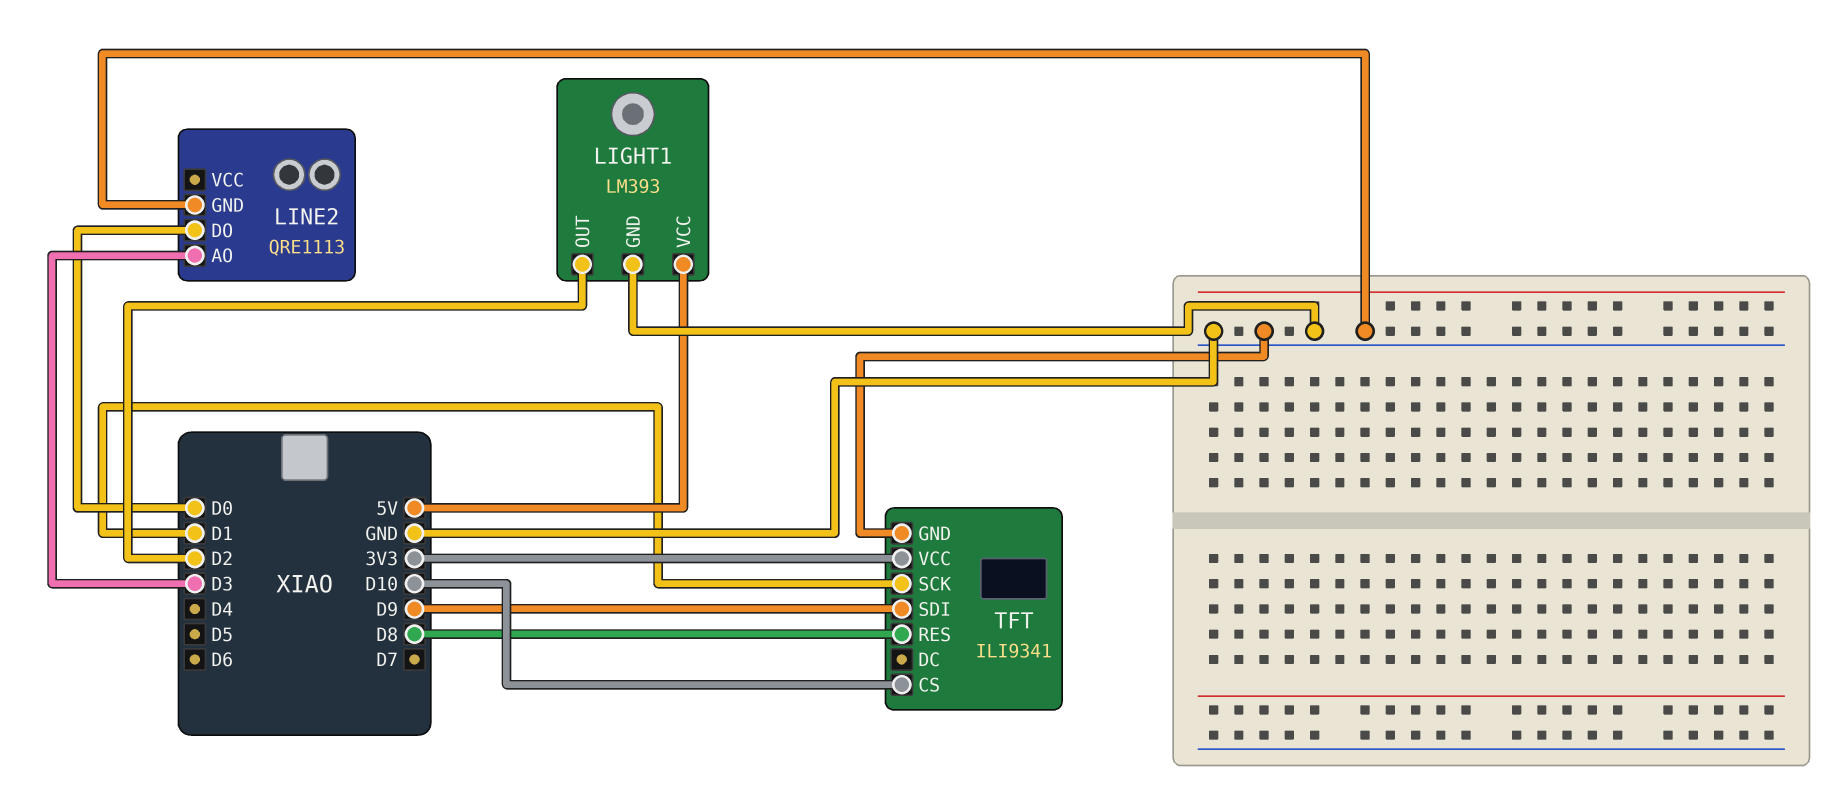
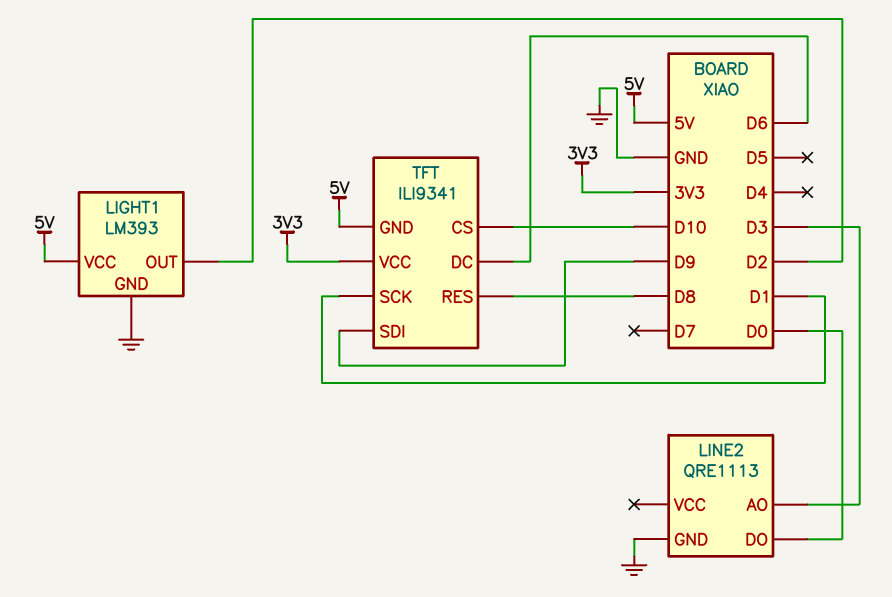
TFT pin DC: none -> D6
TFT pin GND: GND -> 5V

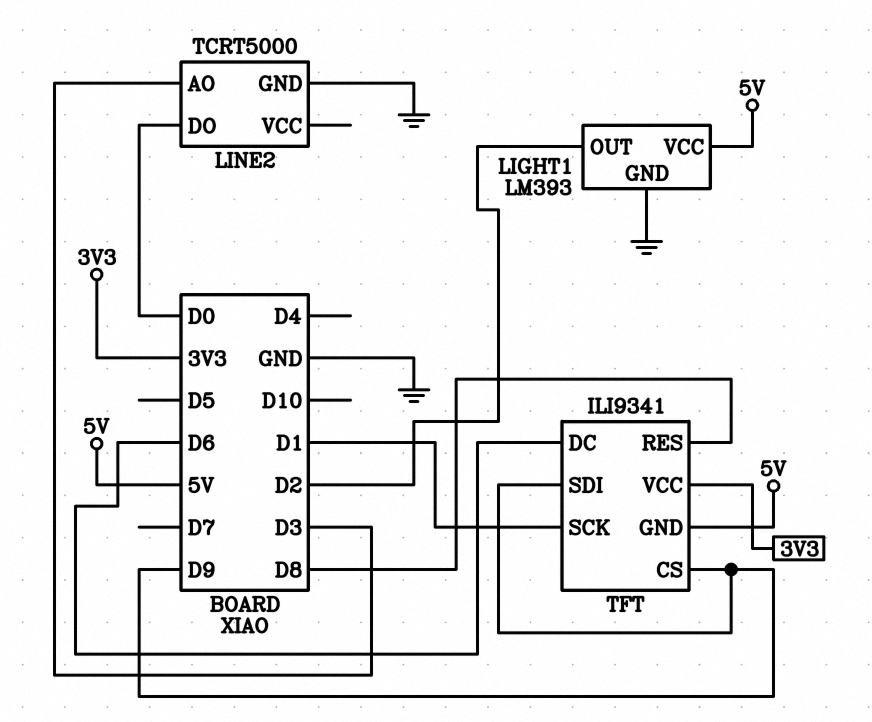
LINE2: QRE1113 -> TCRT5000
TFT pin CS: D10 -> D9

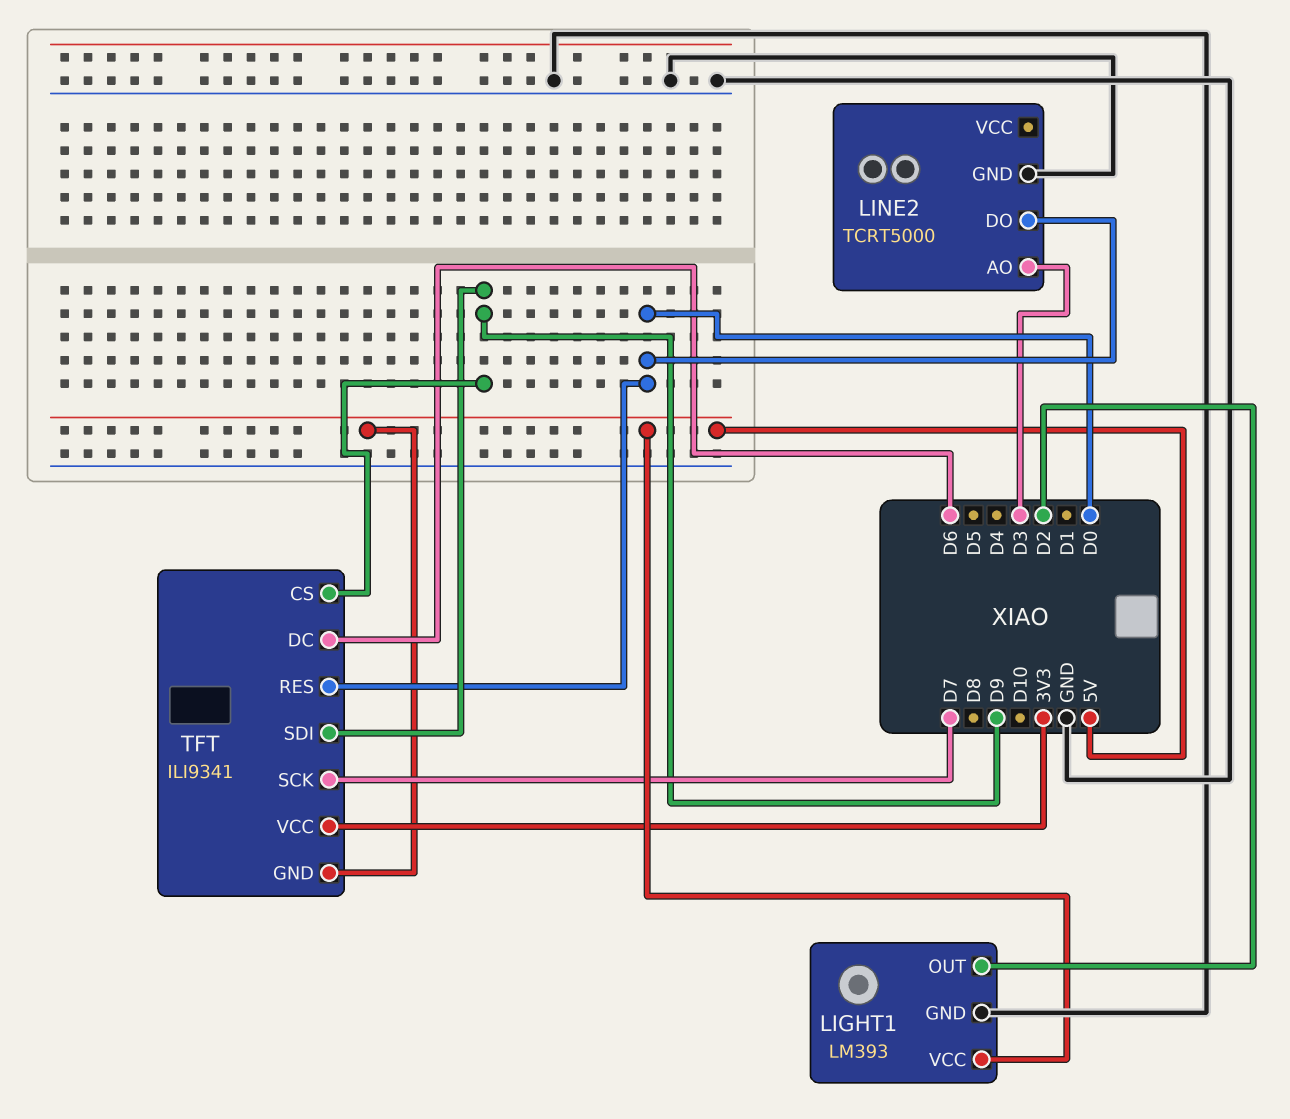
TFT pin RES: D8 -> D0
TFT pin SCK: D1 -> D7

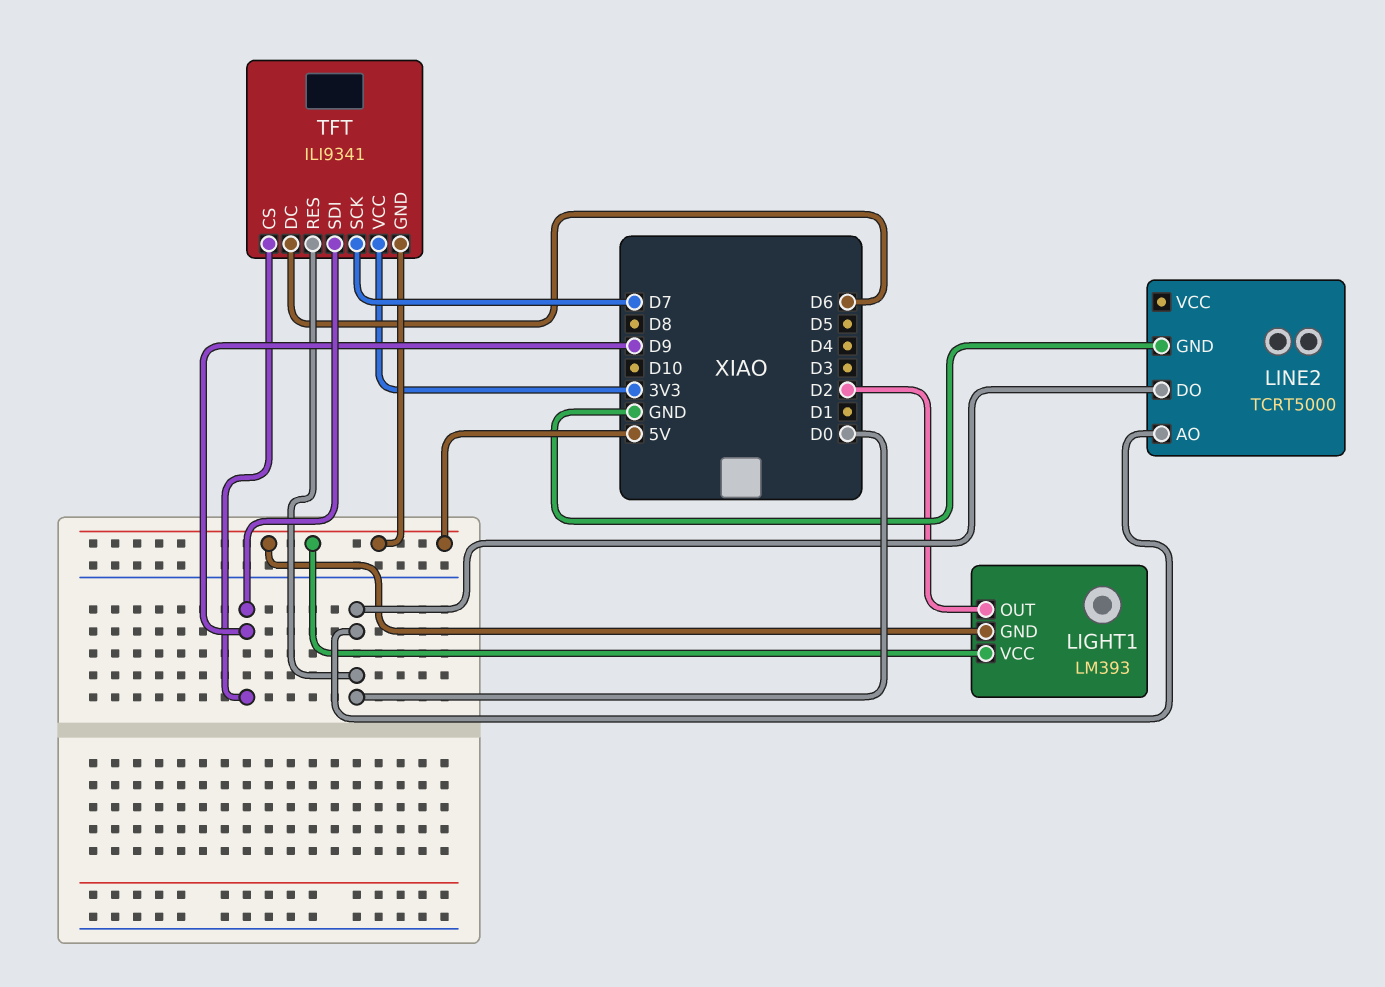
LIGHT1 pin GND: GND -> 5V
LINE2 pin AO: D3 -> D0

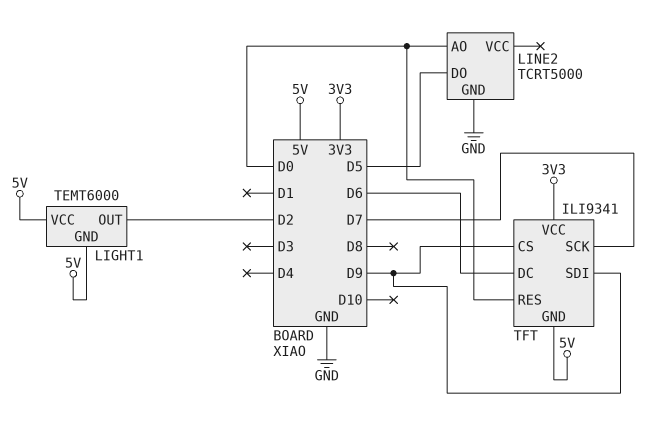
LIGHT1: LM393 -> TEMT6000
LINE2 pin DO: D0 -> D5

